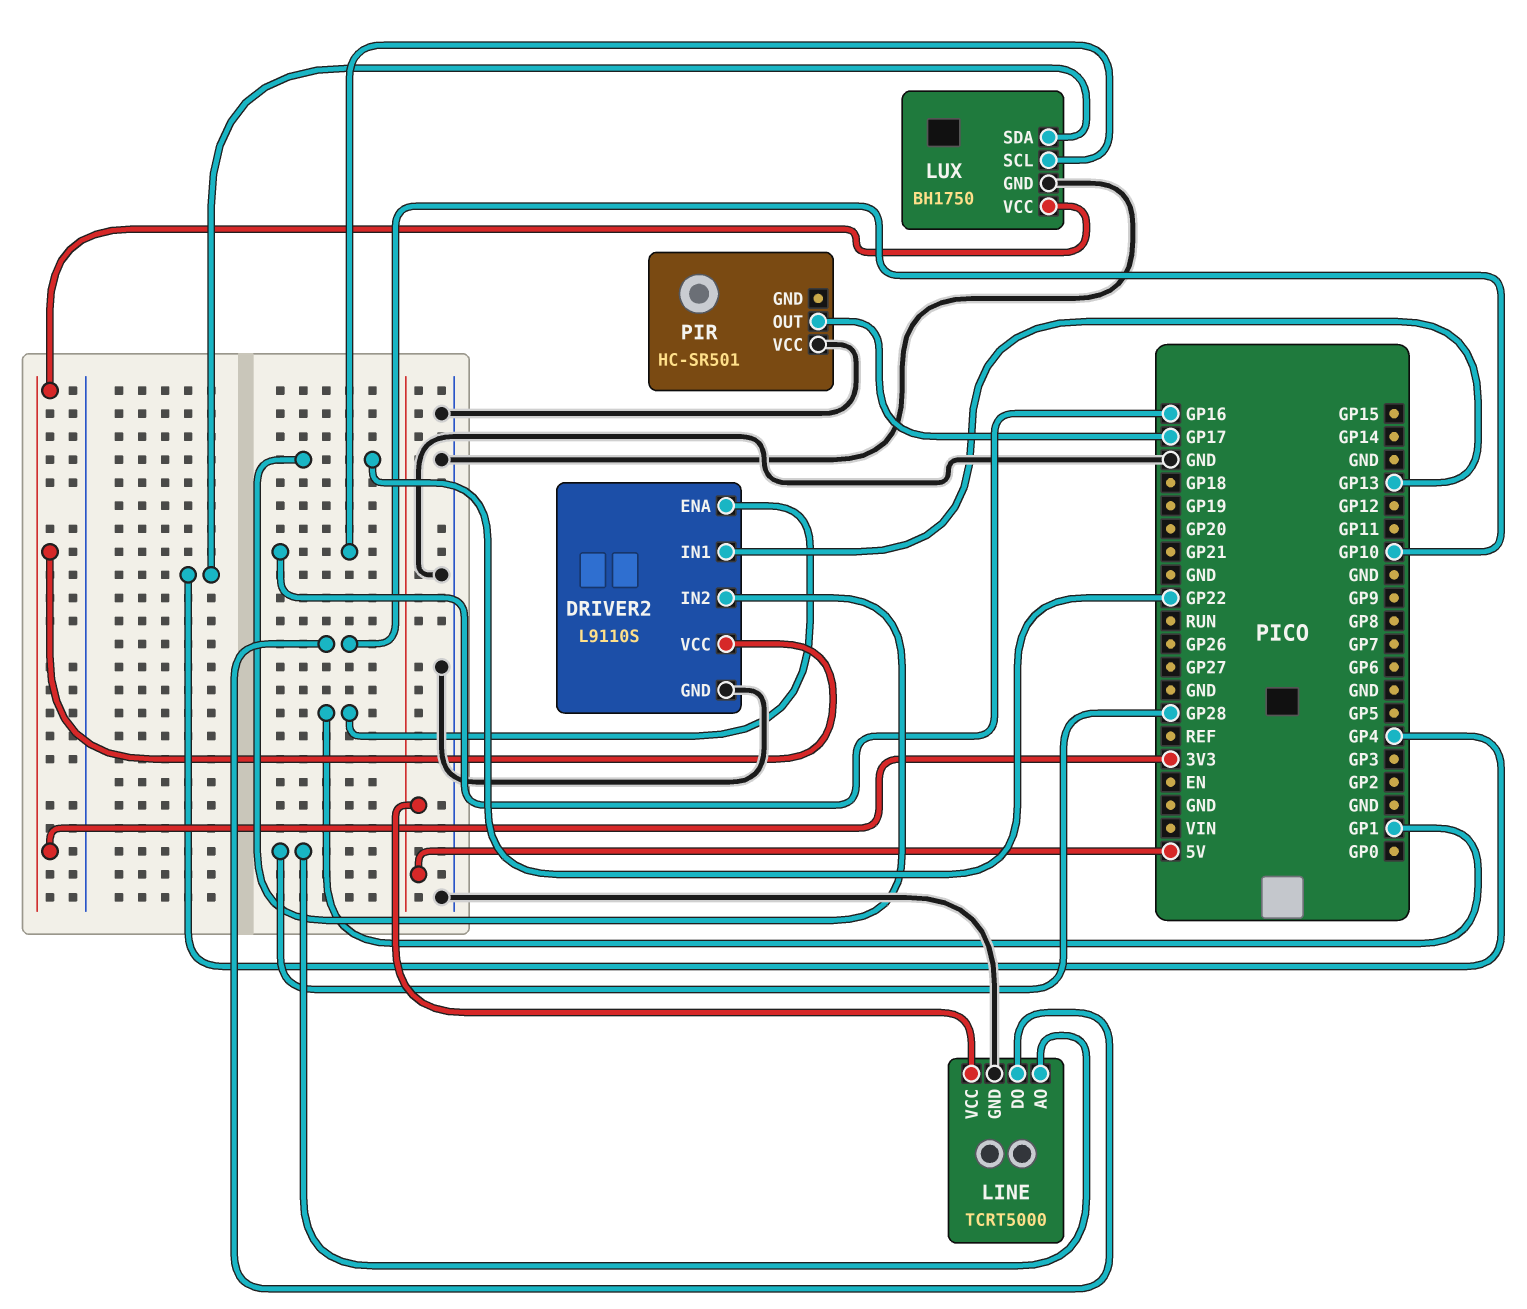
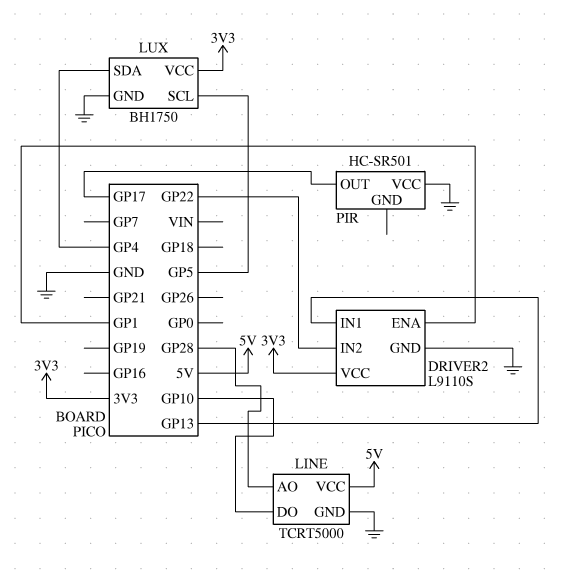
LUX pin SCL: GP16 -> GP5

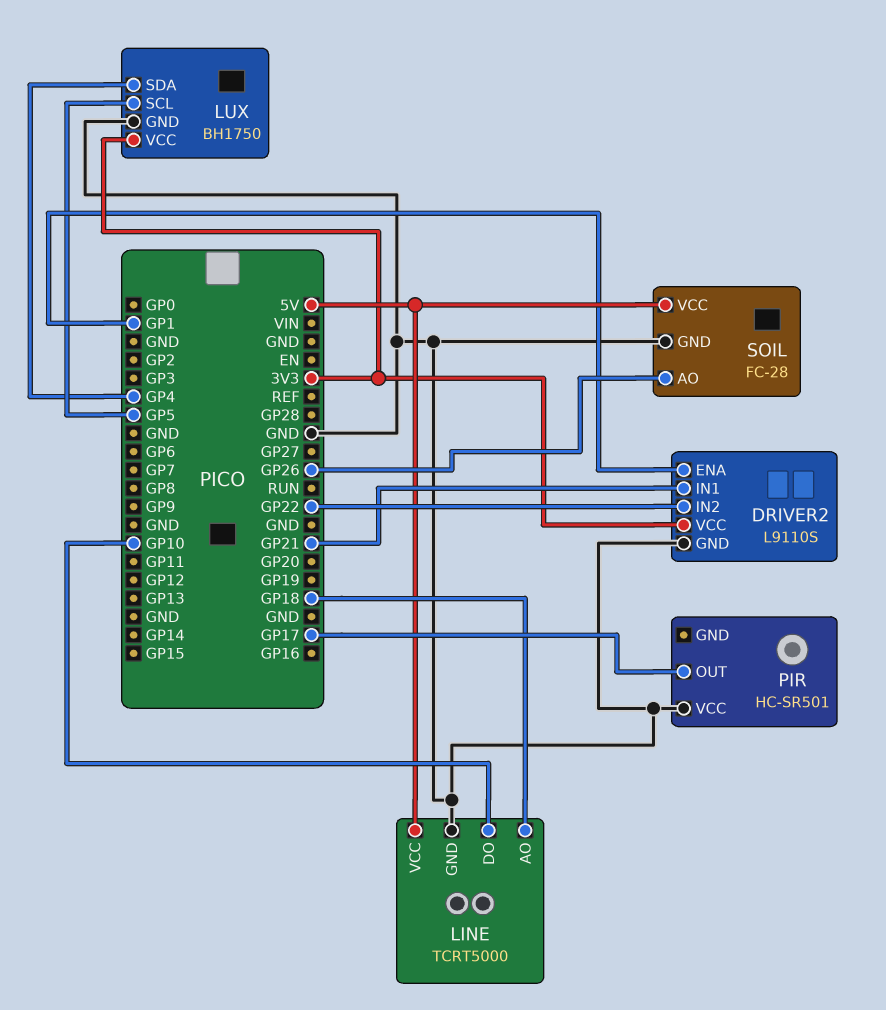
DRIVER2 pin IN1: GP13 -> GP21
LINE pin AO: GP28 -> GP18
SOIL: none -> FC-28
SOIL pin AO: none -> GP26
SOIL pin GND: none -> GND
SOIL pin VCC: none -> 5V

